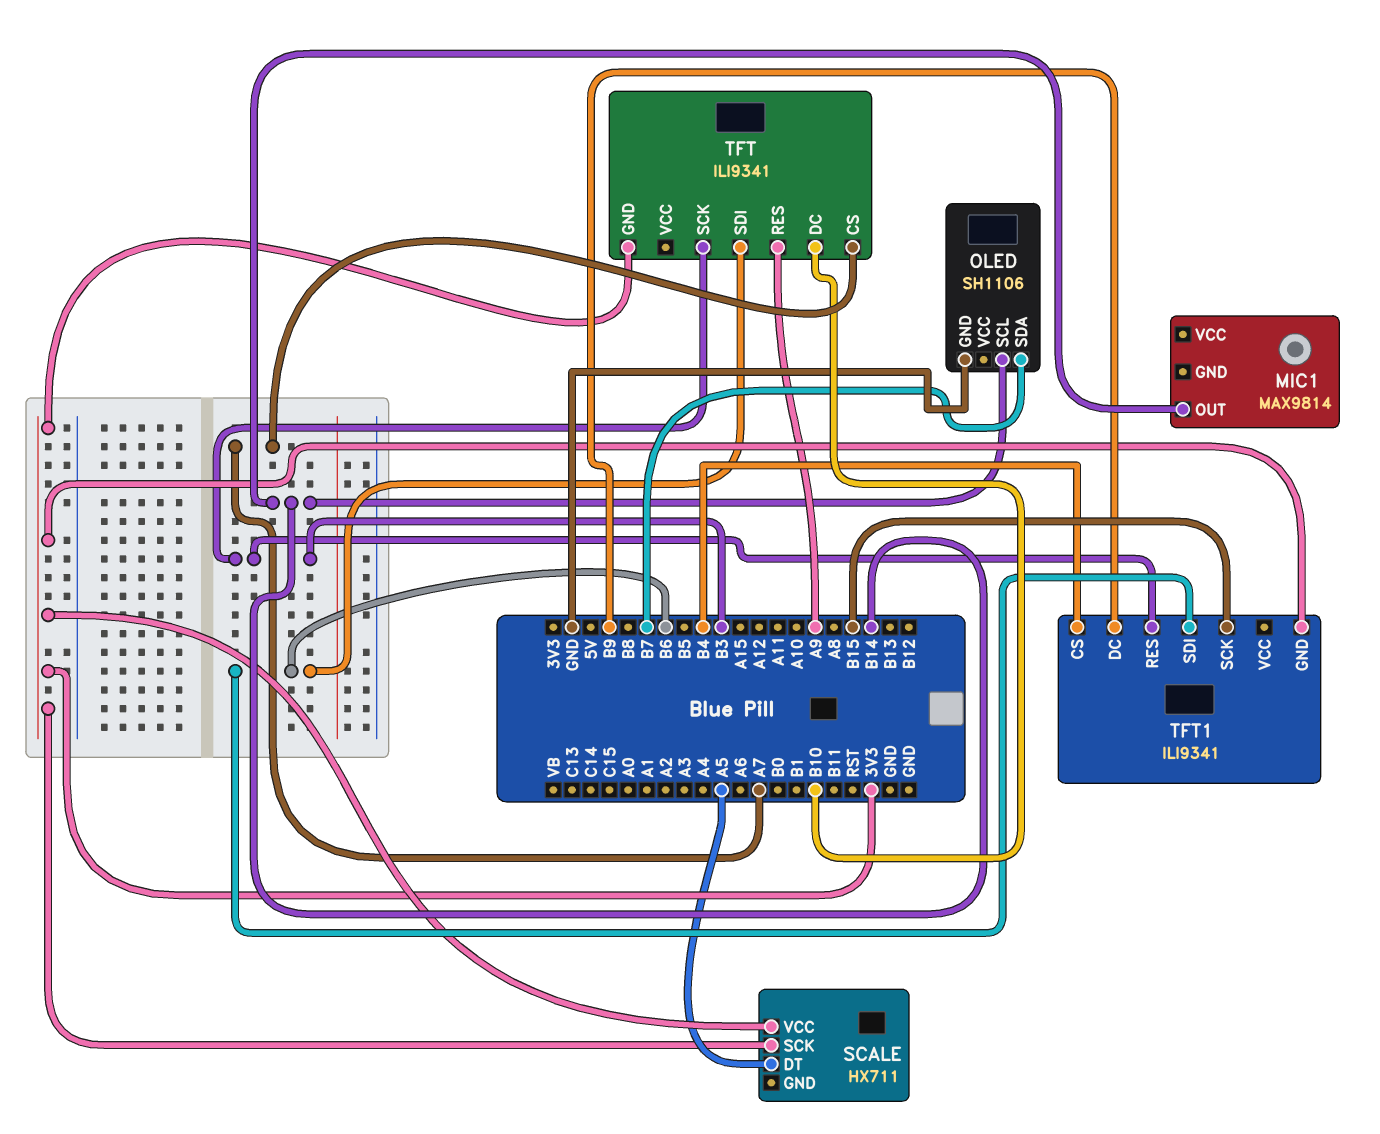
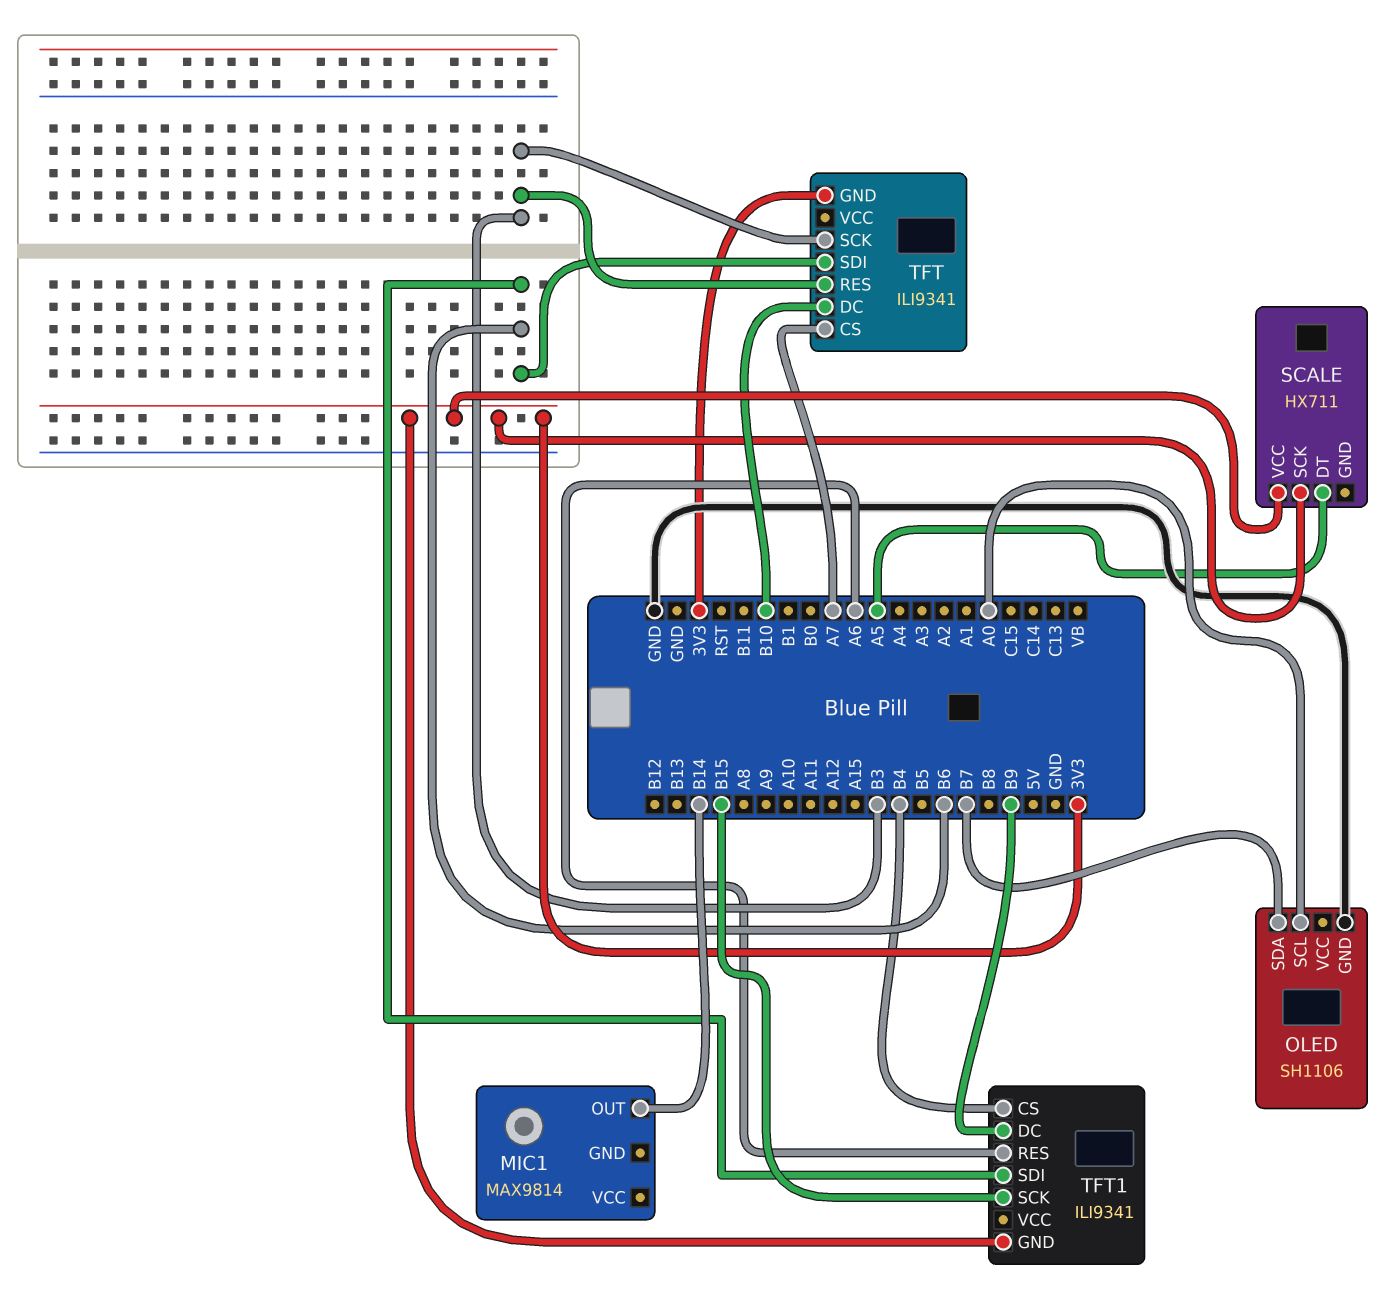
OLED pin SCL: B14 -> A0
TFT pin RES: A9 -> B3
TFT1 pin RES: B3 -> A6

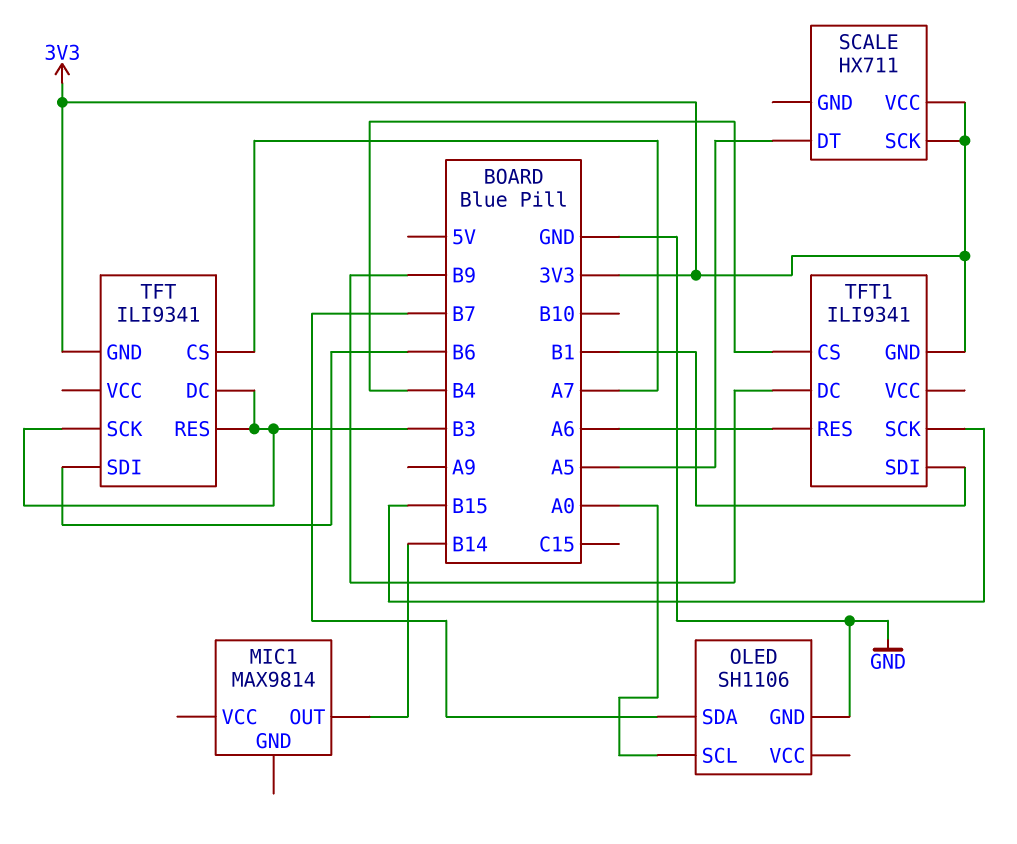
TFT pin DC: B10 -> B3
TFT1 pin SDI: B6 -> B1

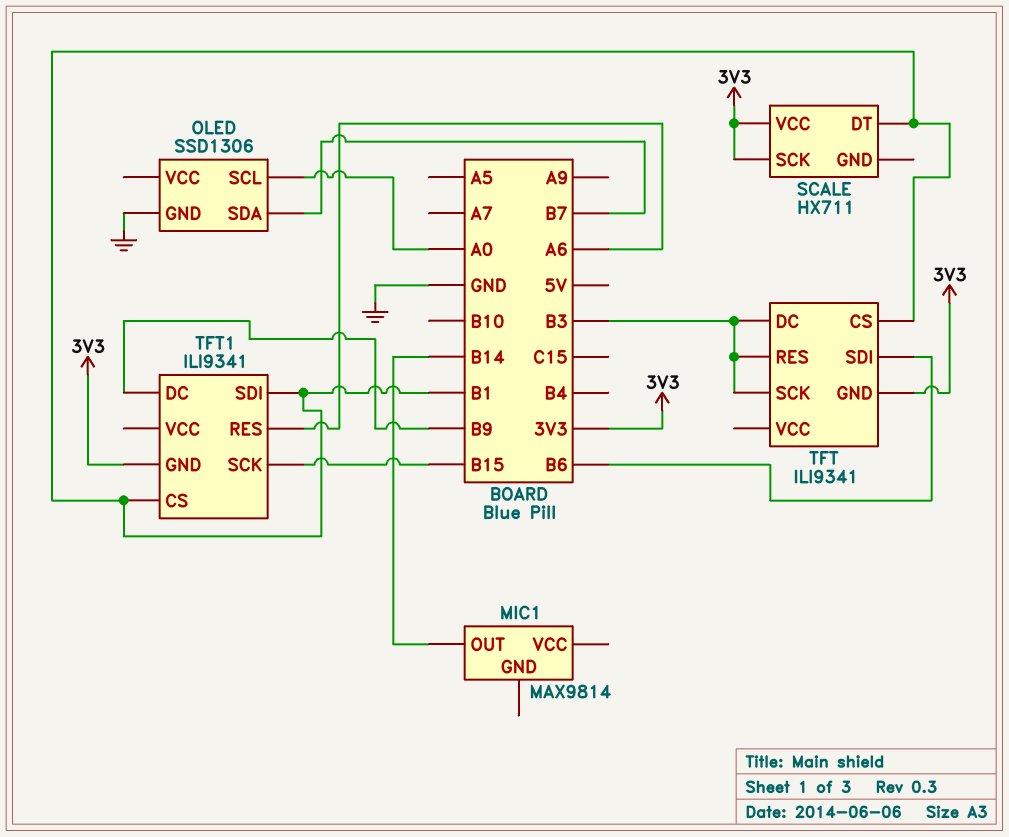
OLED: SH1106 -> SSD1306
SCALE pin DT: A5 -> B1
TFT pin CS: A7 -> B1
TFT1 pin CS: B4 -> B1

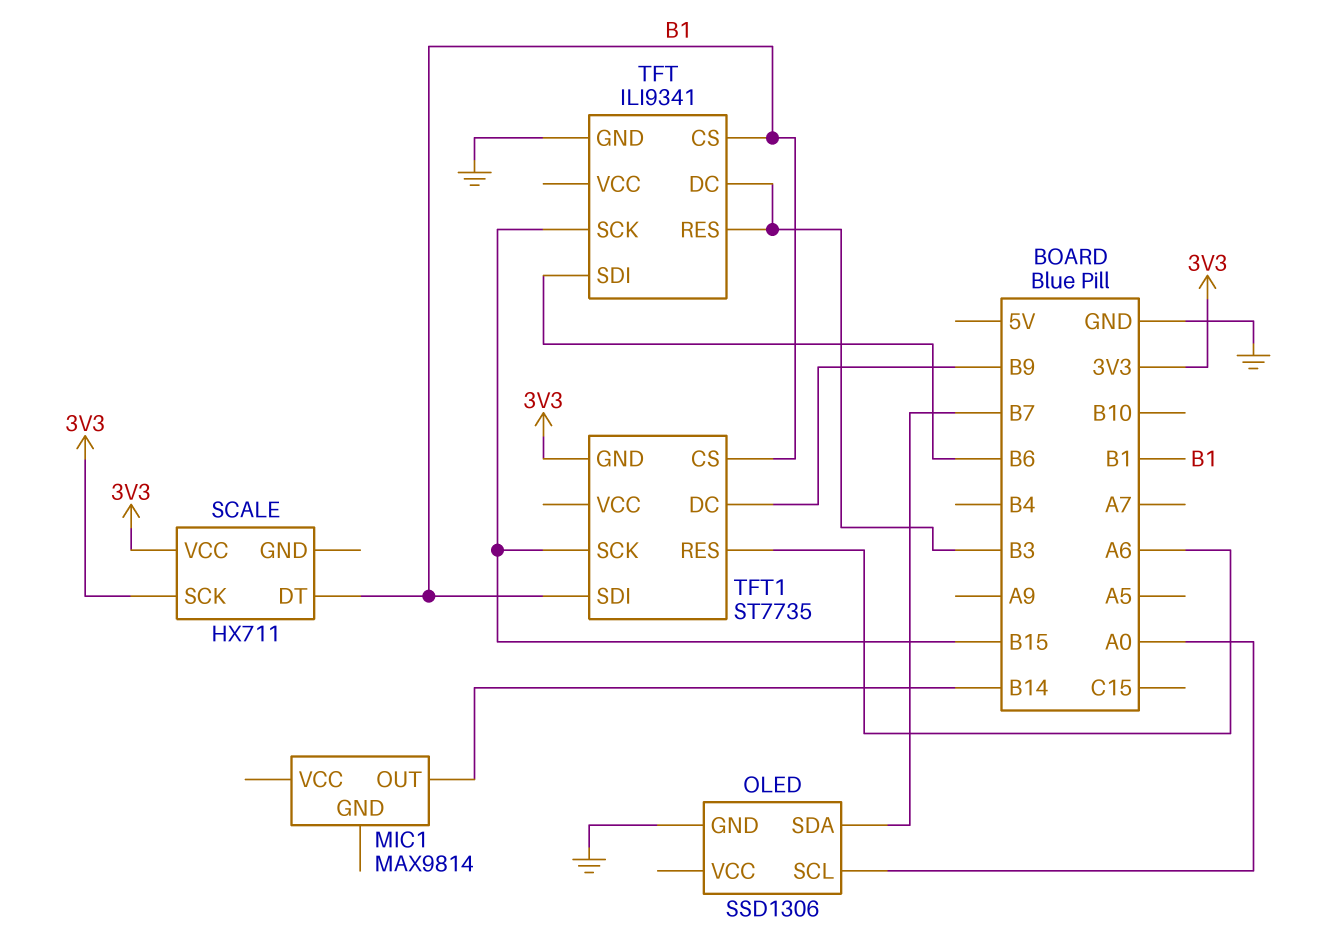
TFT pin GND: 3V3 -> GND
TFT pin SCK: B3 -> B15
TFT1: ILI9341 -> ST7735

